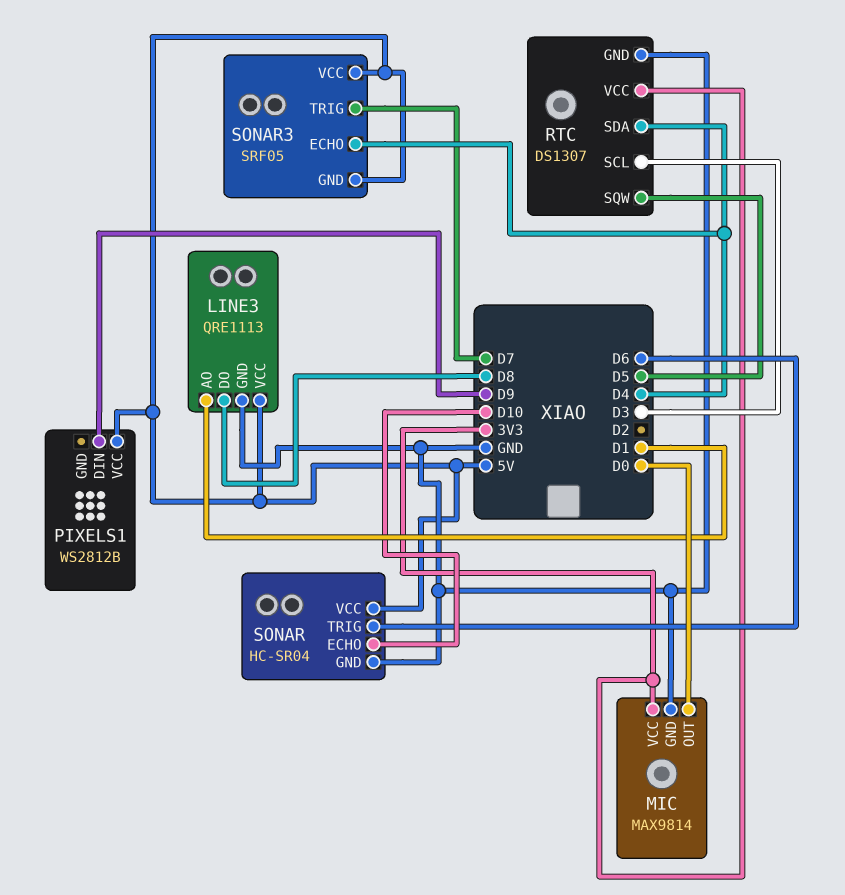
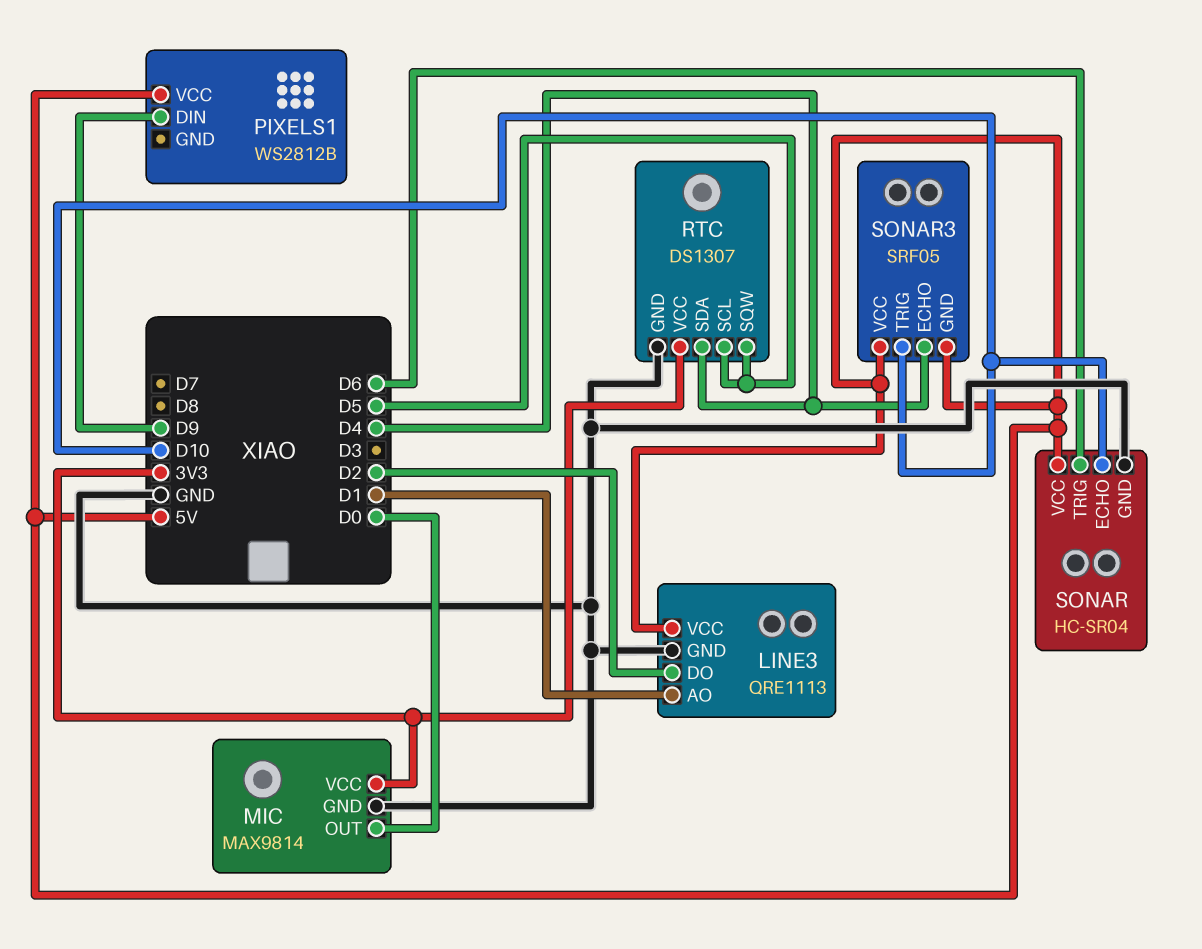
LINE3 pin DO: D8 -> D2
RTC pin SCL: D3 -> D5
SONAR3 pin TRIG: D7 -> D10

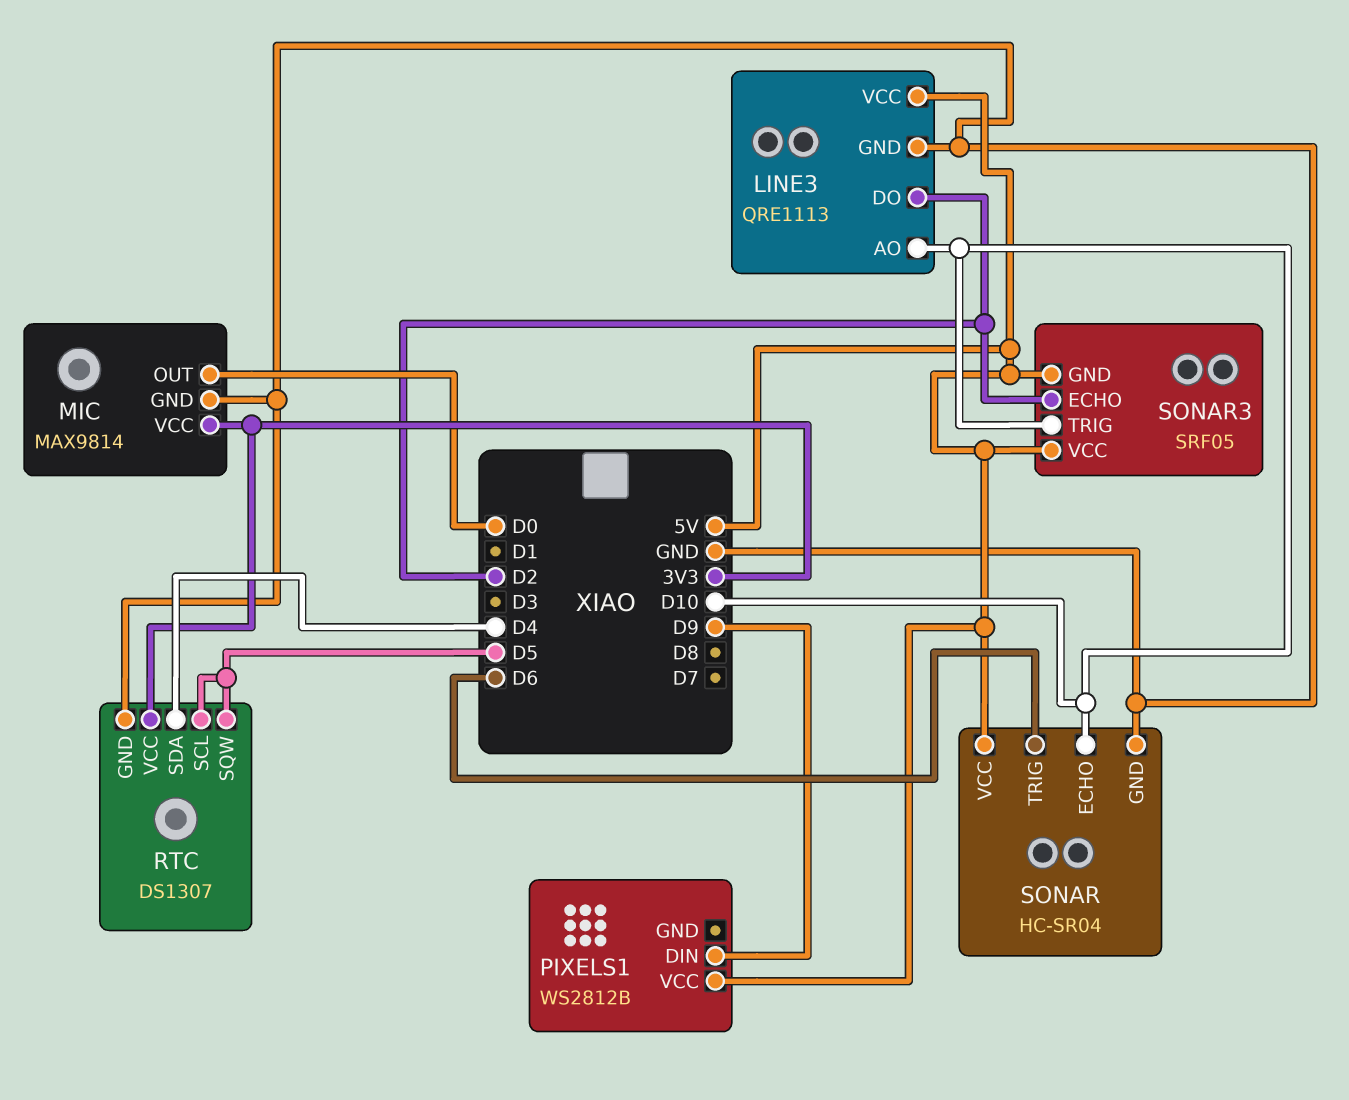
LINE3 pin AO: D1 -> D10
SONAR3 pin ECHO: D4 -> D2

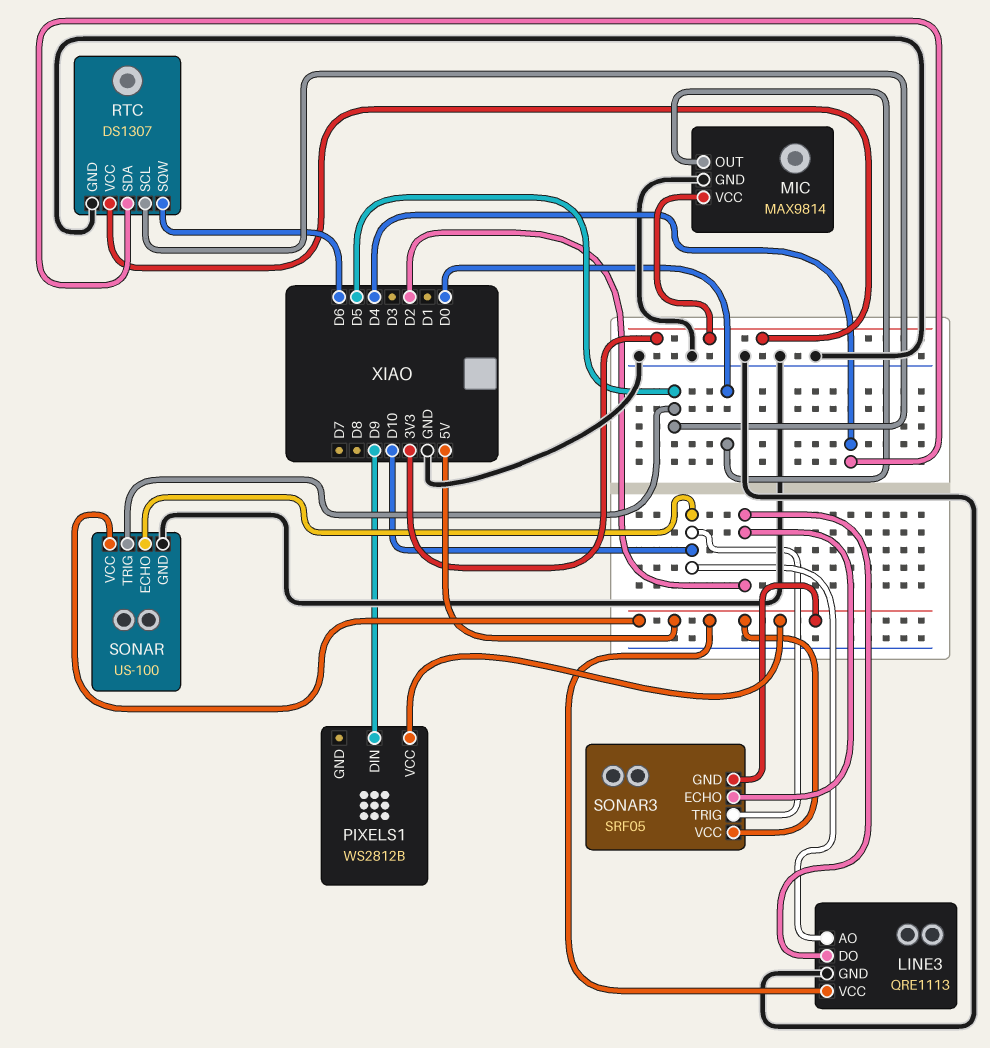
RTC pin SQW: D5 -> D6
SONAR: HC-SR04 -> US-100
SONAR pin TRIG: D6 -> D5

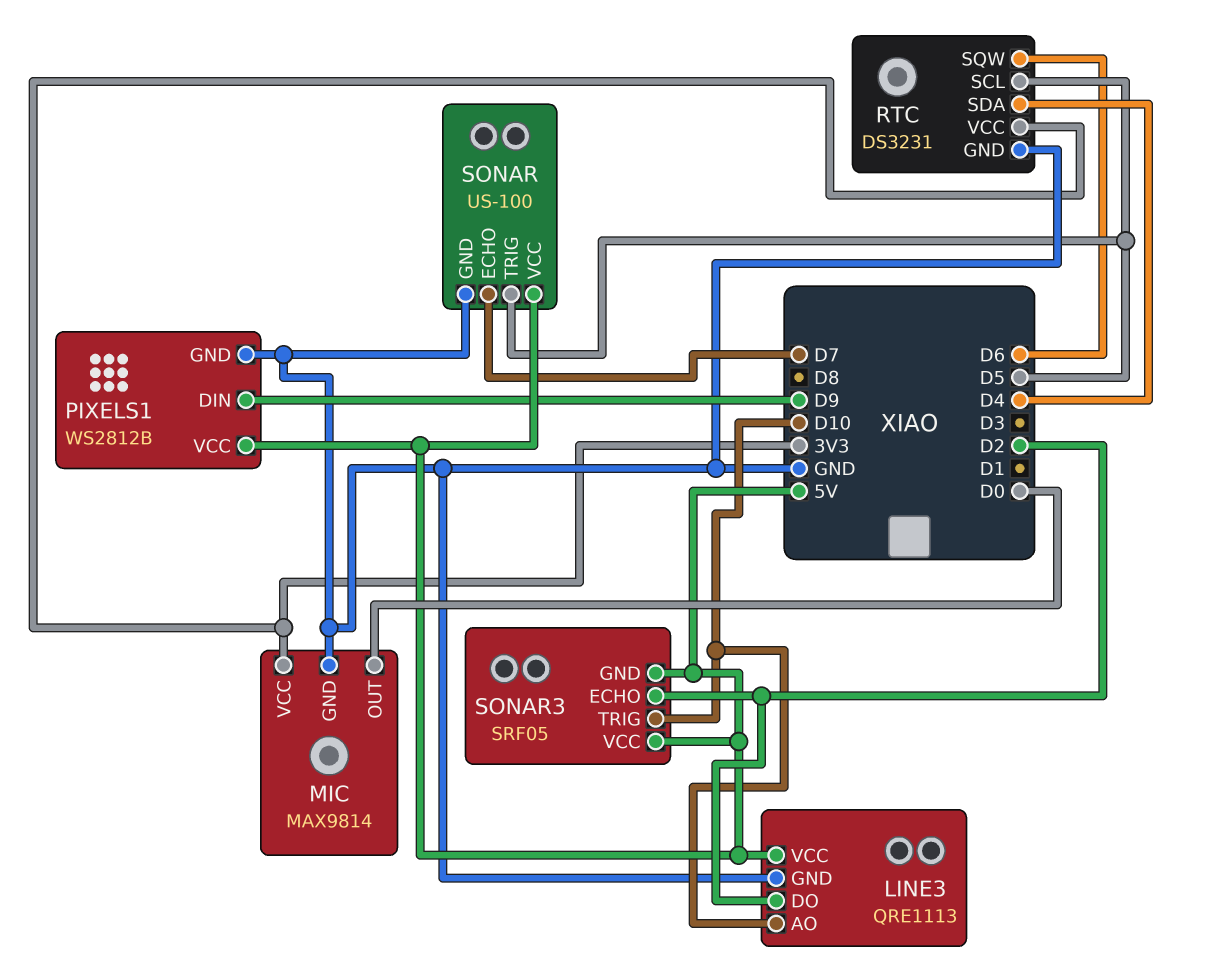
PIXELS1 pin GND: none -> GND
RTC: DS1307 -> DS3231
SONAR pin ECHO: D10 -> D7

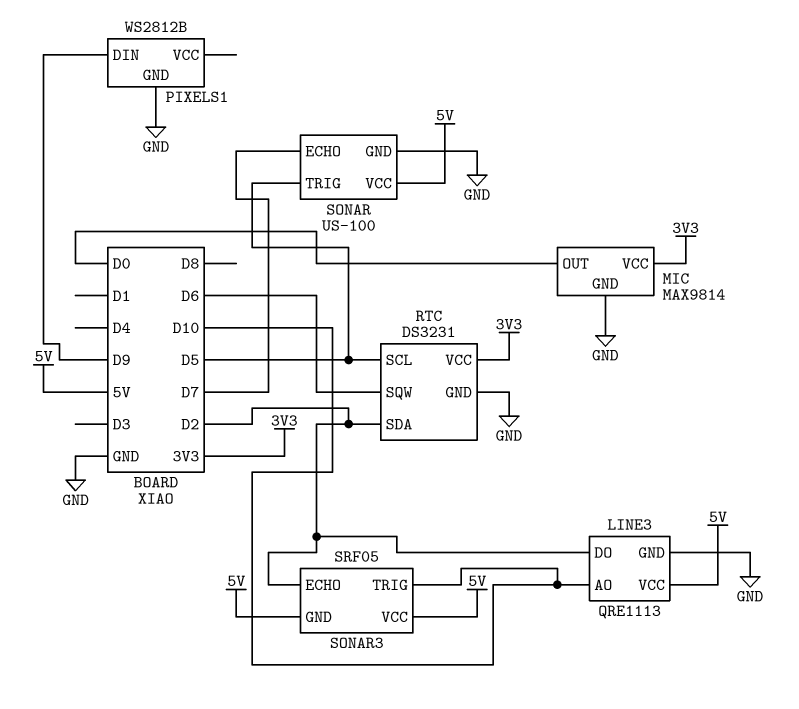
PIXELS1 pin VCC: 5V -> none
RTC pin SDA: D4 -> D2

